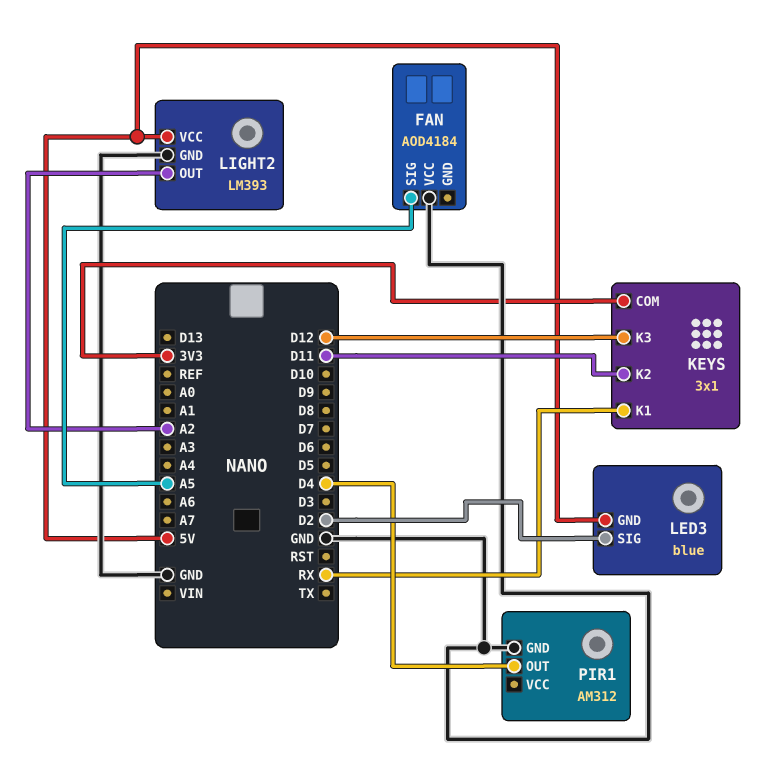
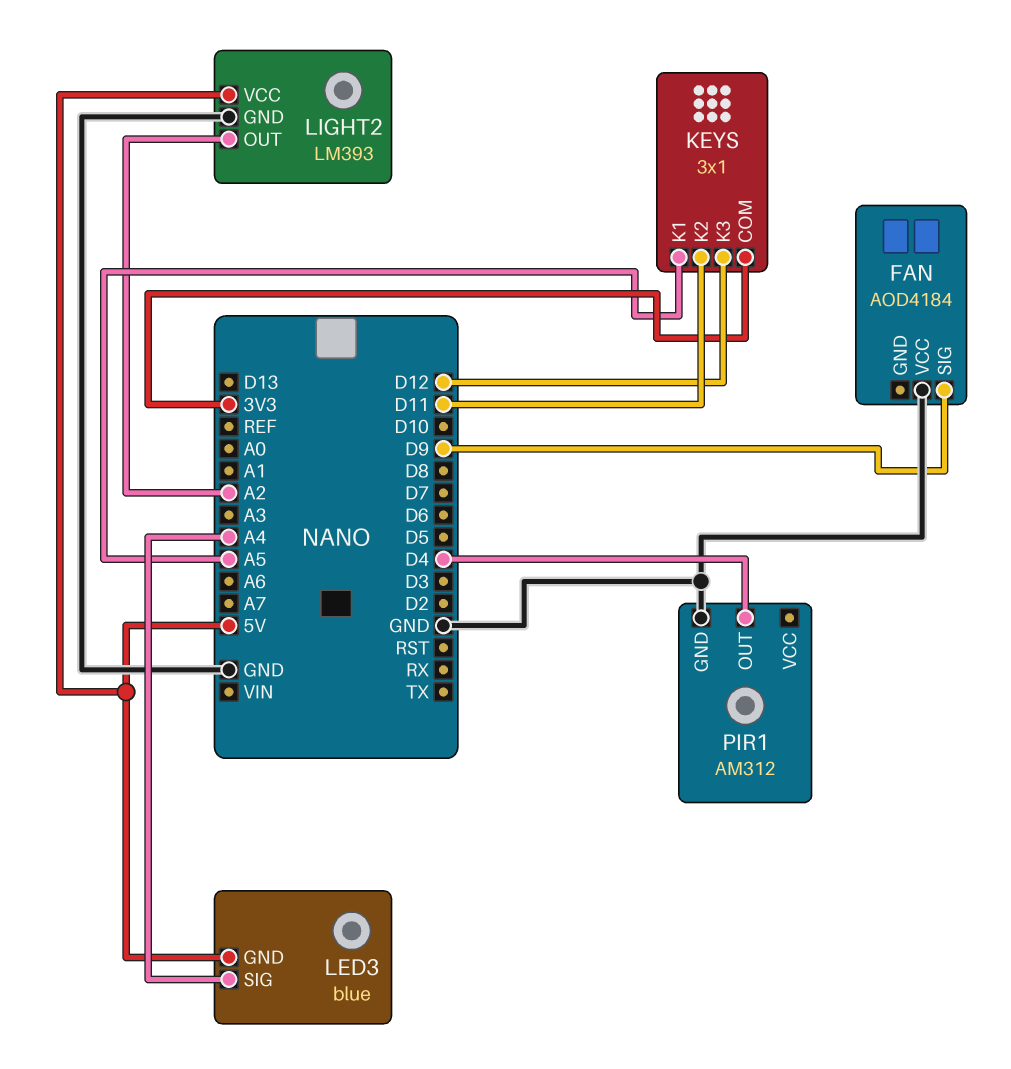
FAN pin SIG: A5 -> D9
KEYS pin K1: RX -> A5
LED3 pin SIG: D2 -> A4

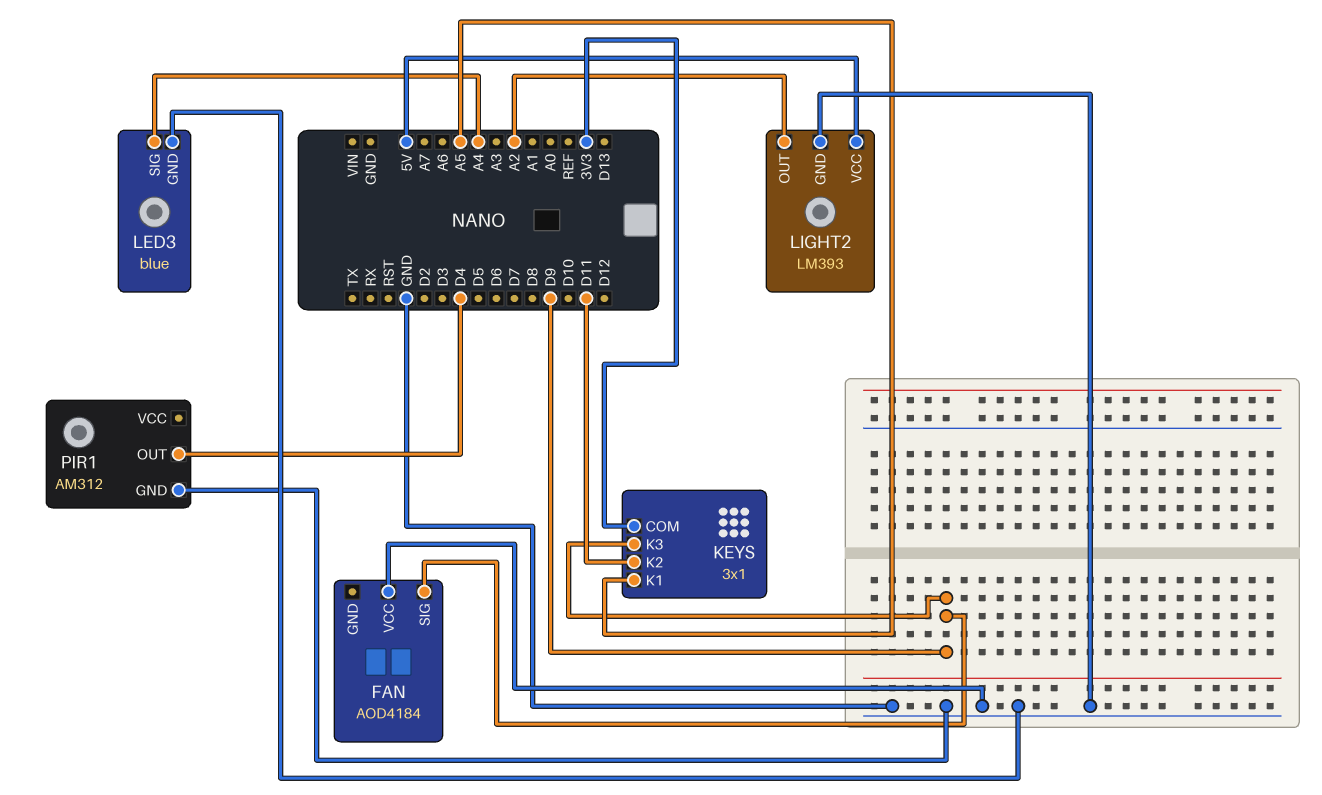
KEYS pin K3: D12 -> D9
LED3 pin GND: 5V -> GND

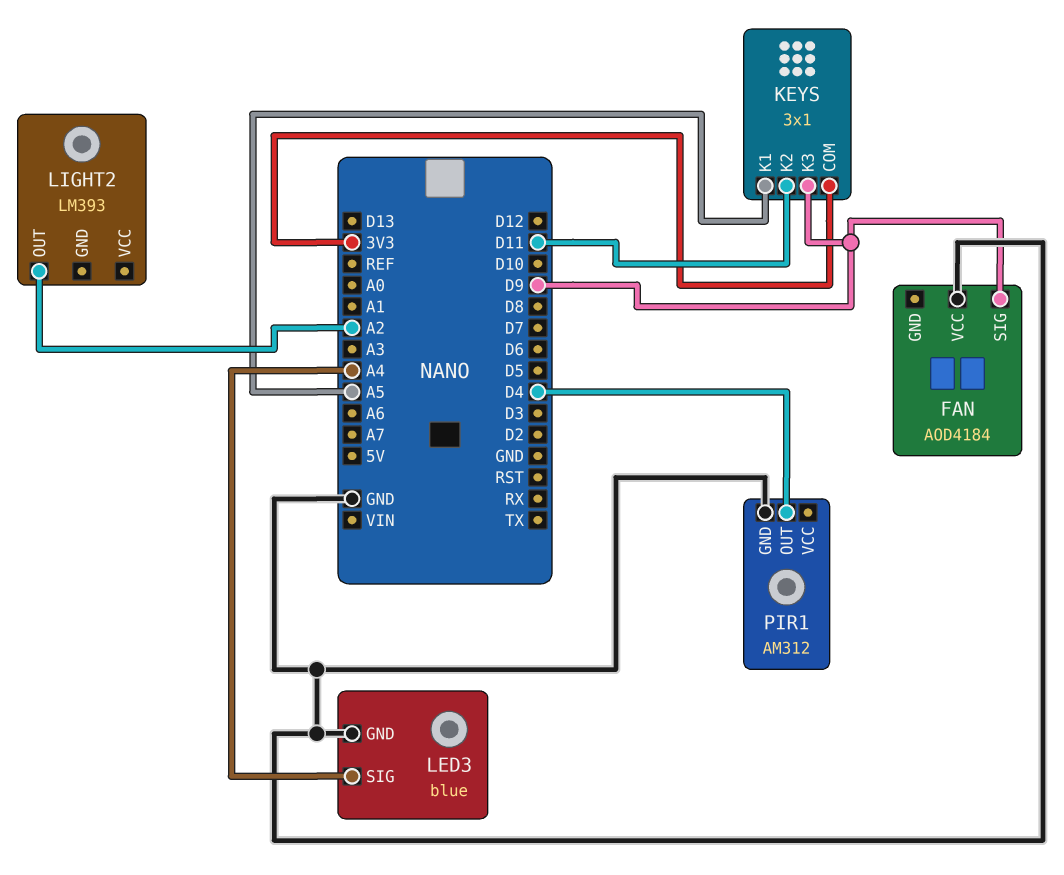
LIGHT2 pin GND: GND -> none
LIGHT2 pin VCC: 5V -> none

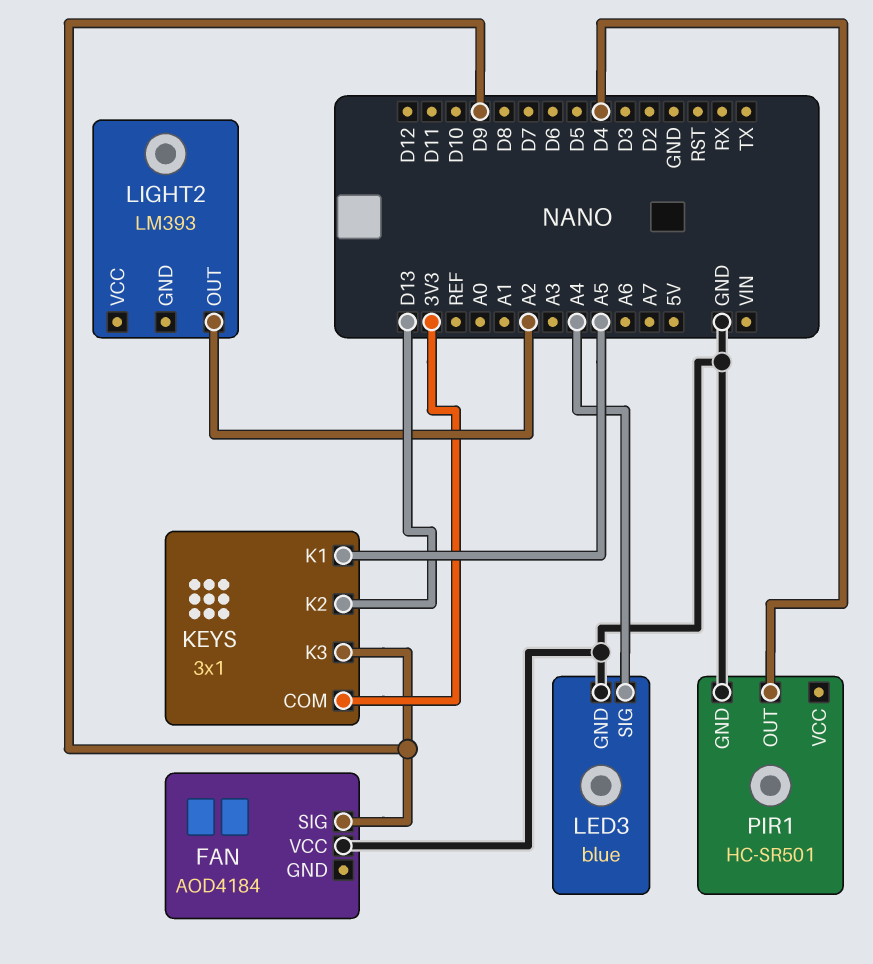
KEYS pin K2: D11 -> D13
PIR1: AM312 -> HC-SR501

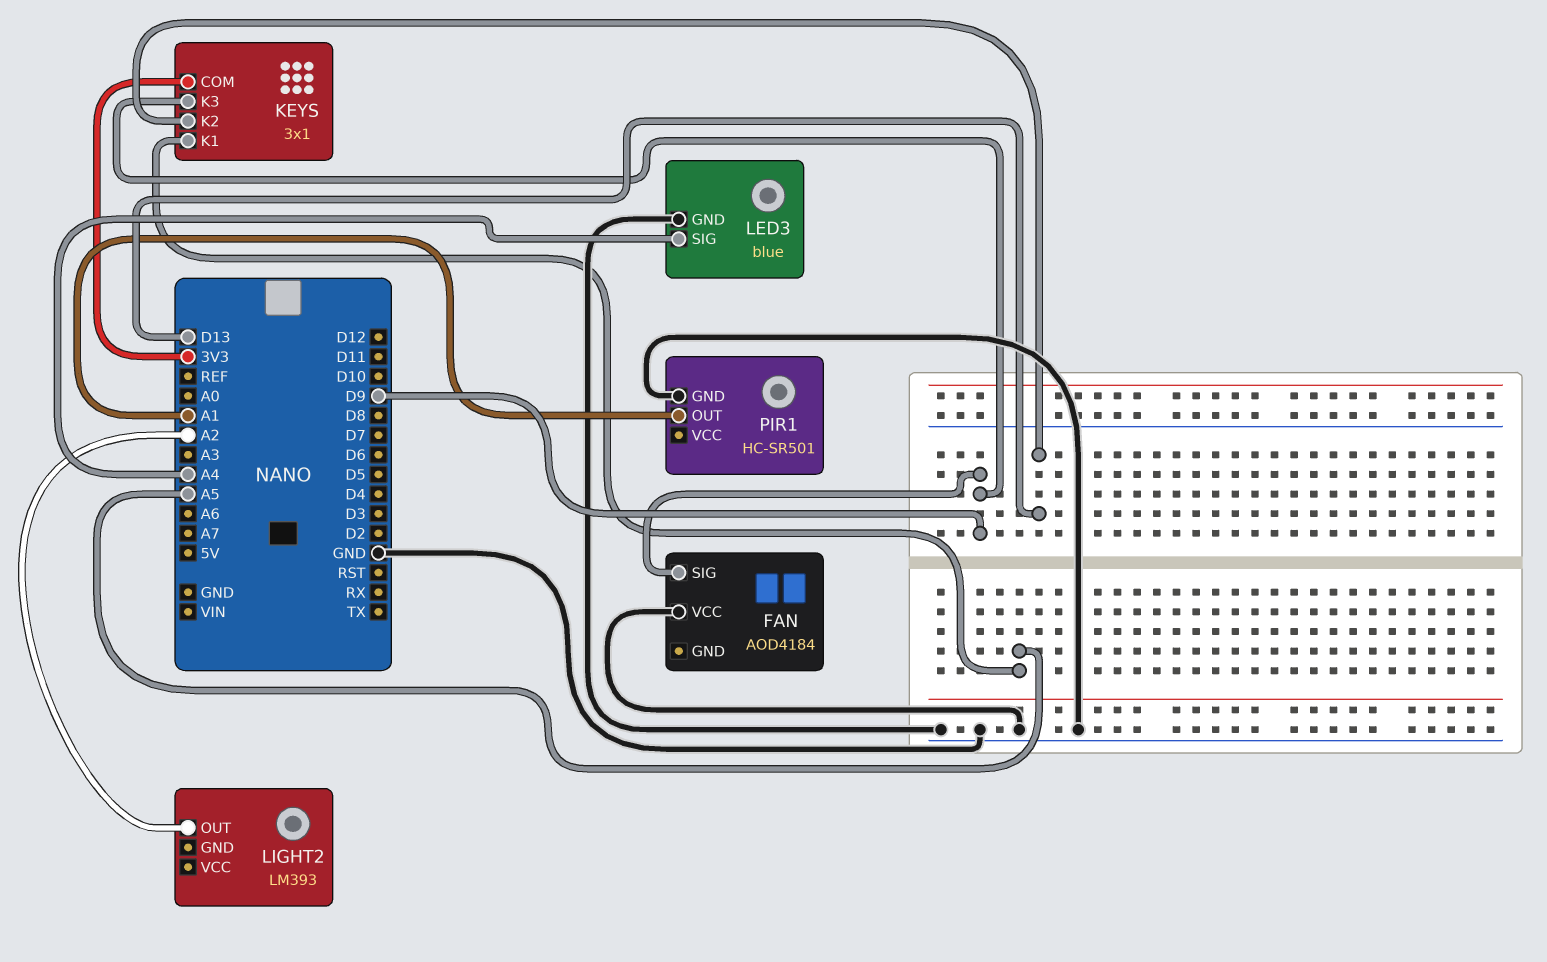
PIR1 pin OUT: D4 -> A1

